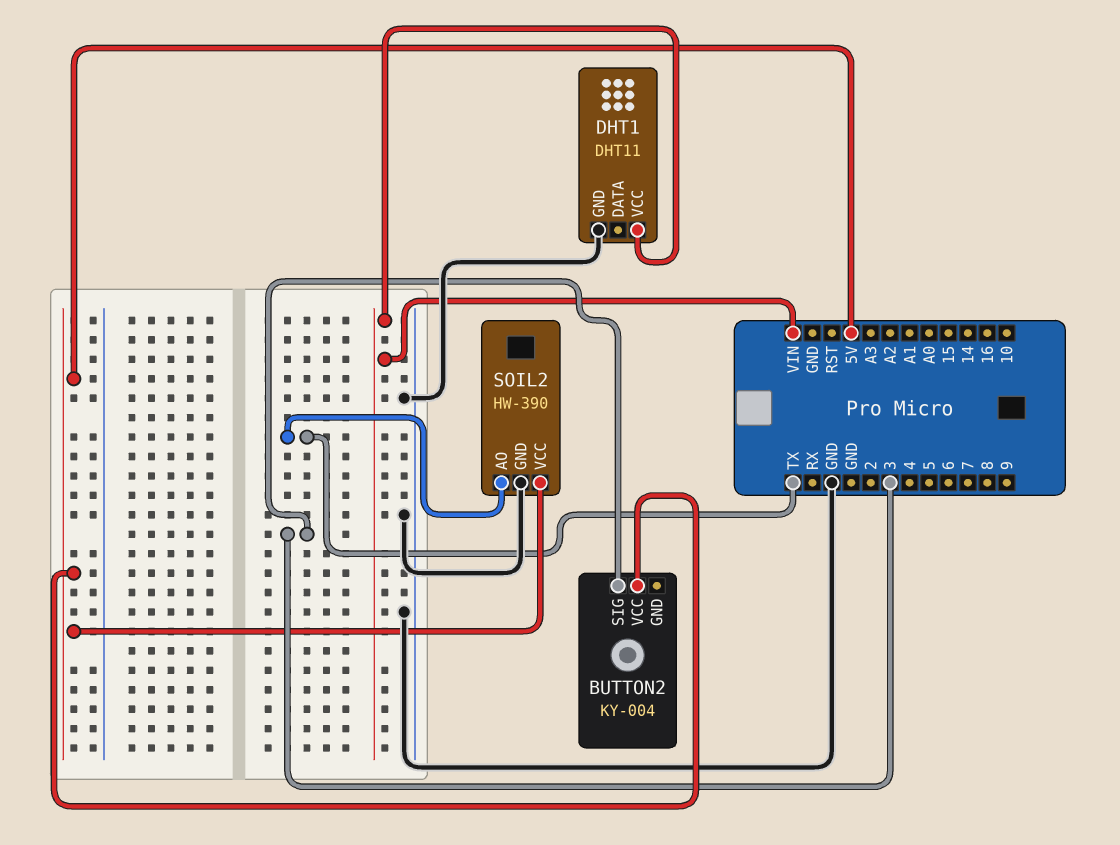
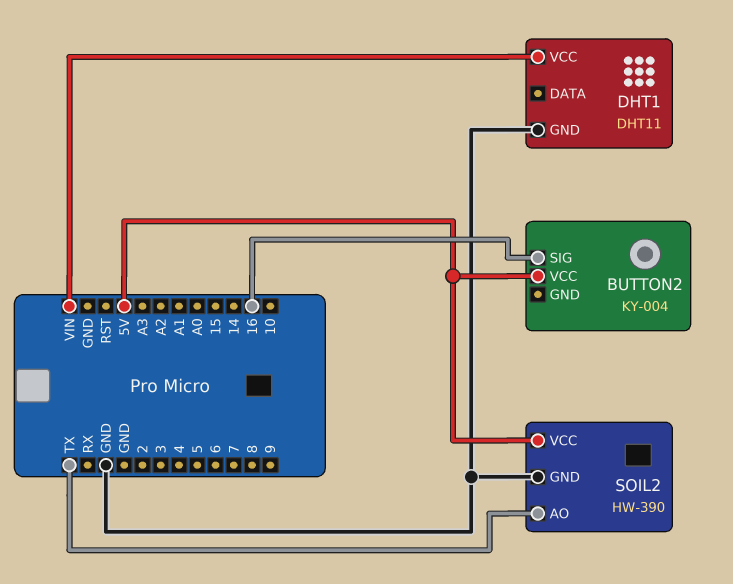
BUTTON2 pin SIG: 3 -> 16

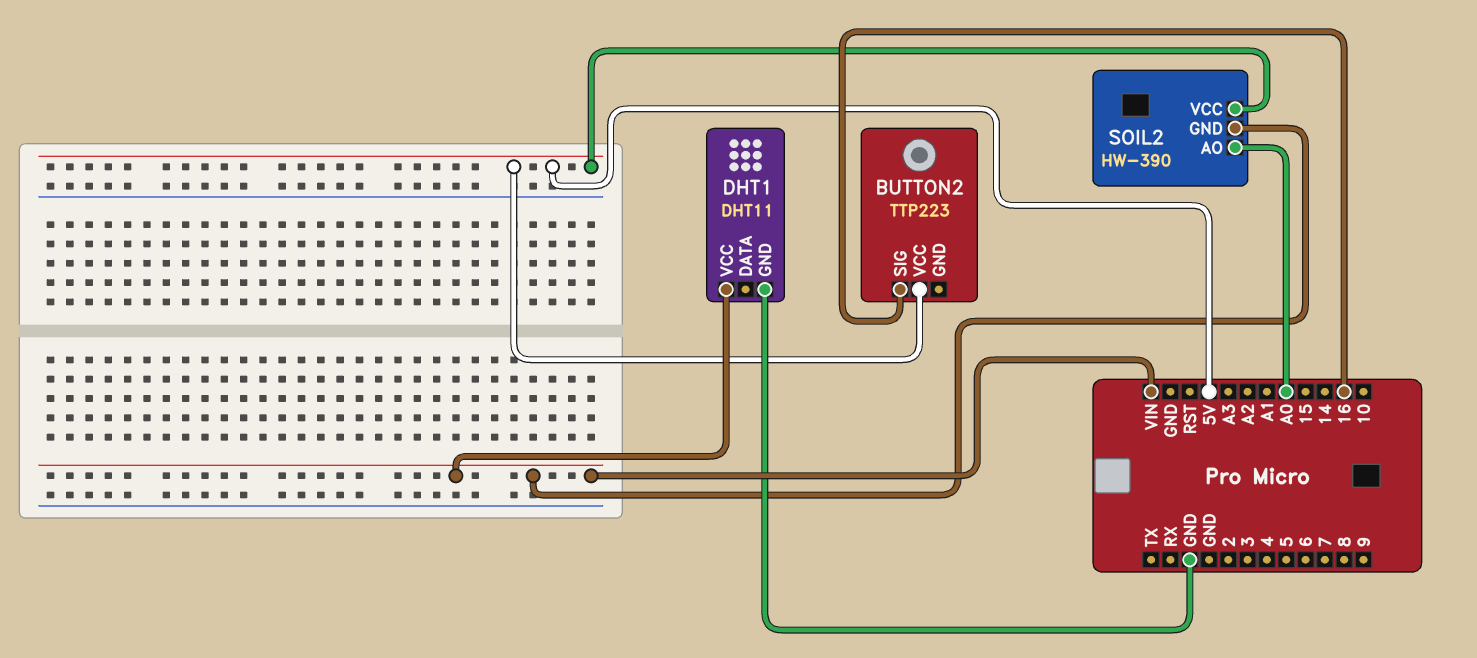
BUTTON2: KY-004 -> TTP223
SOIL2 pin AO: TX -> A0
SOIL2 pin GND: GND -> VIN

